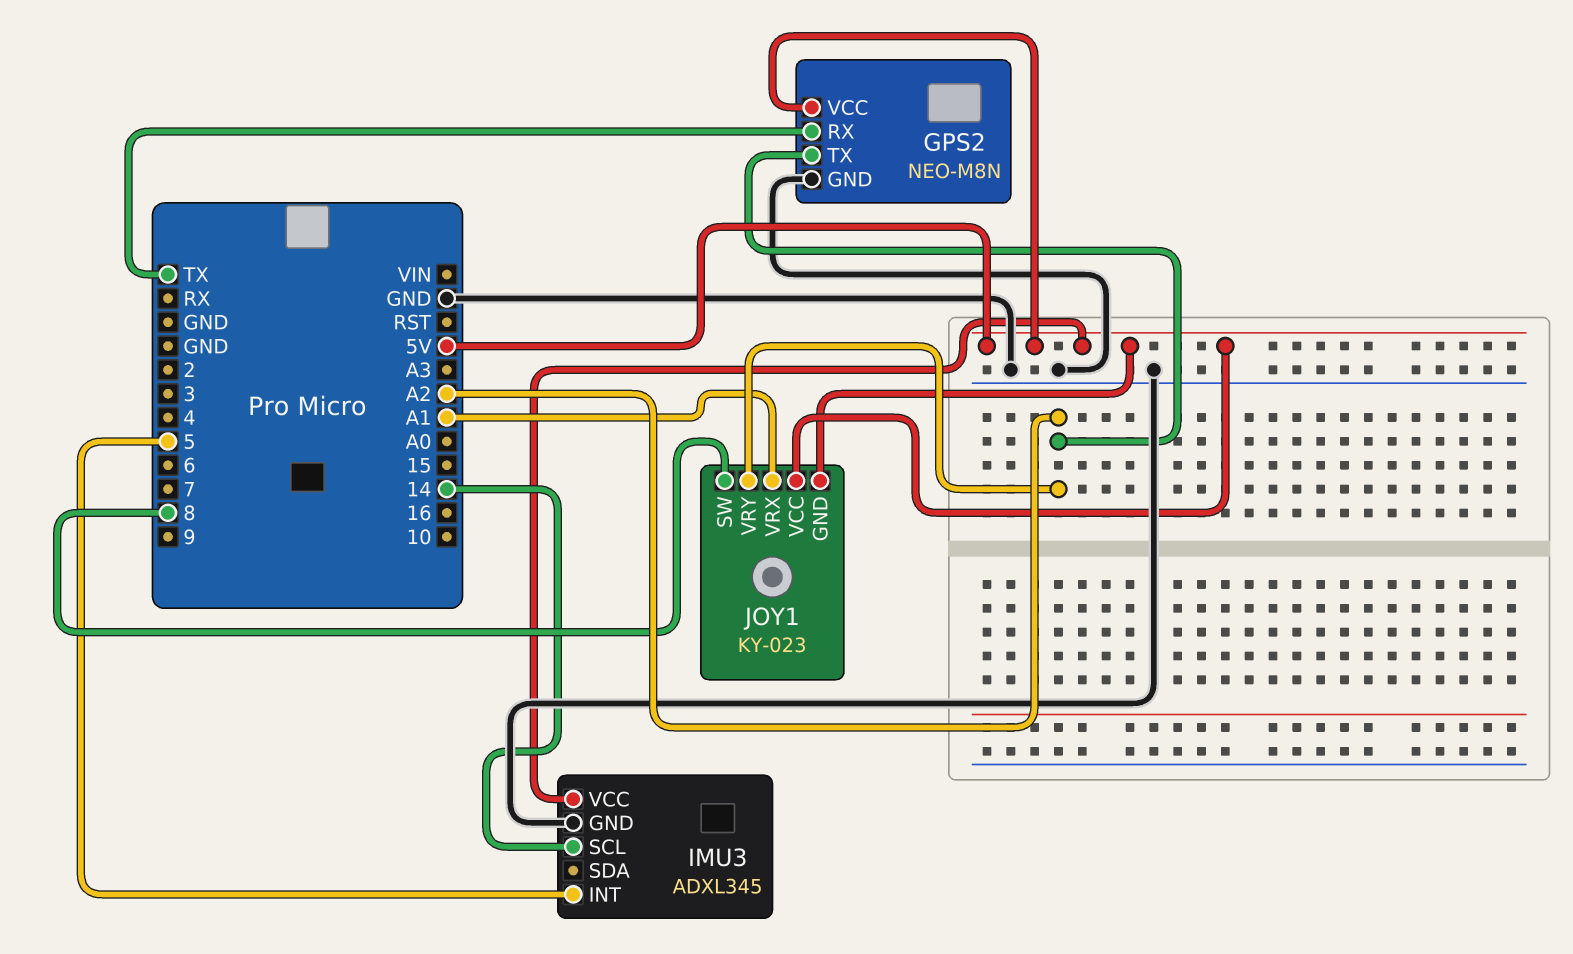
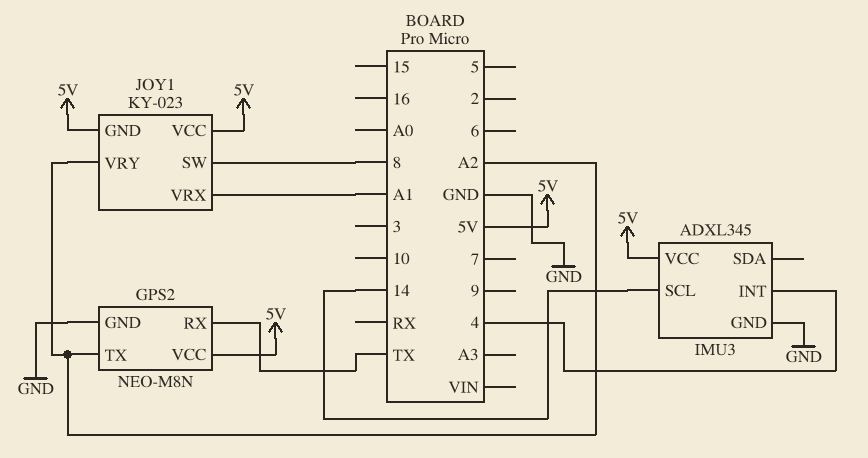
IMU3 pin INT: 5 -> 4

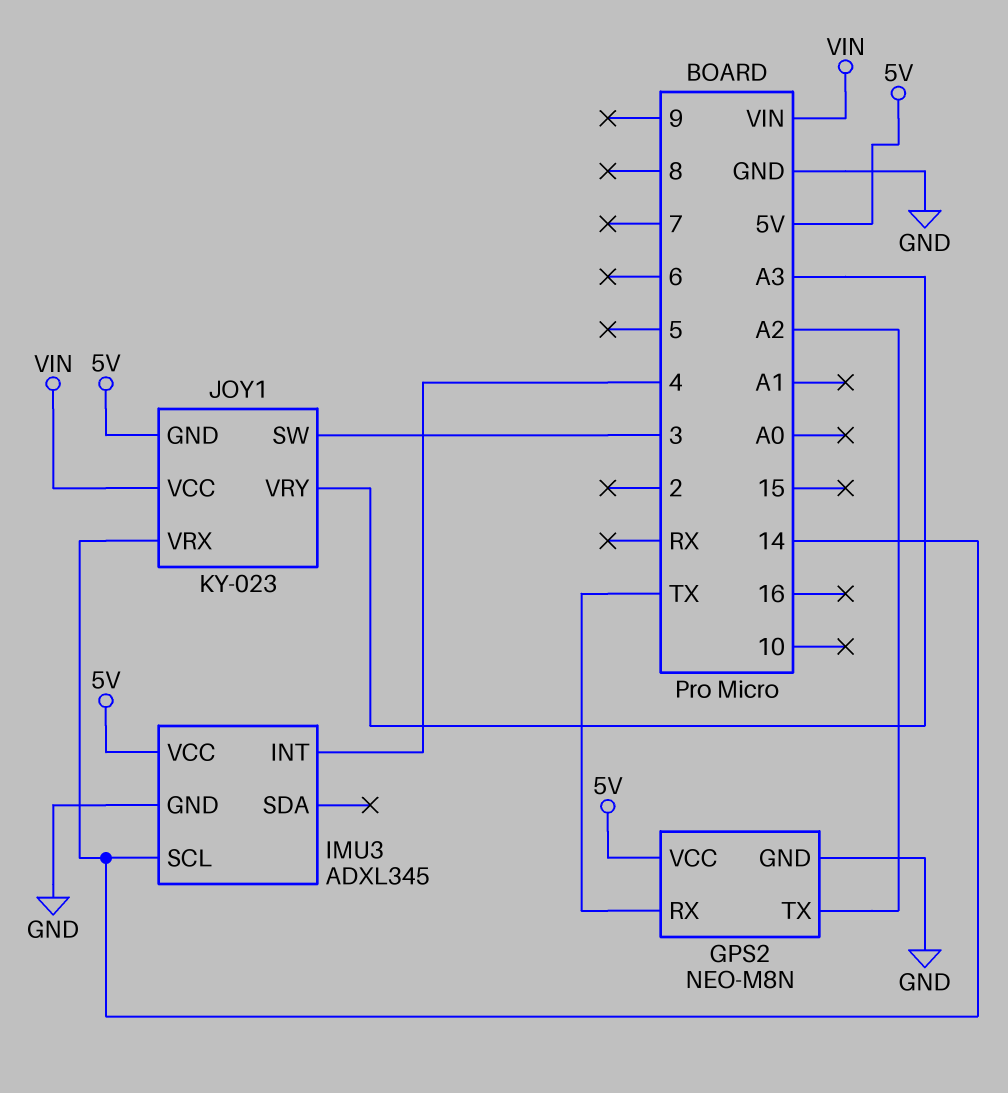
JOY1 pin SW: 8 -> 3
JOY1 pin VCC: 5V -> VIN
JOY1 pin VRX: A1 -> 14
JOY1 pin VRY: A2 -> A3

